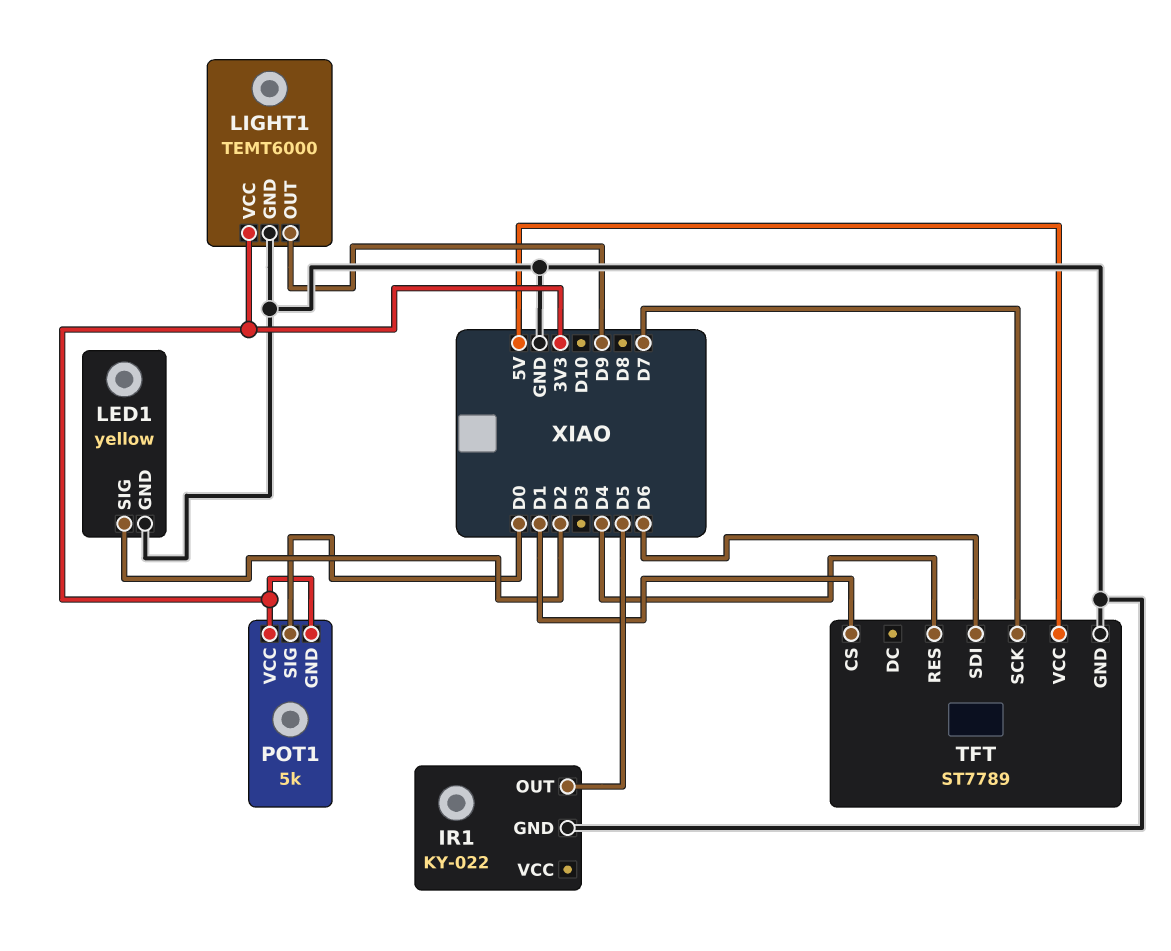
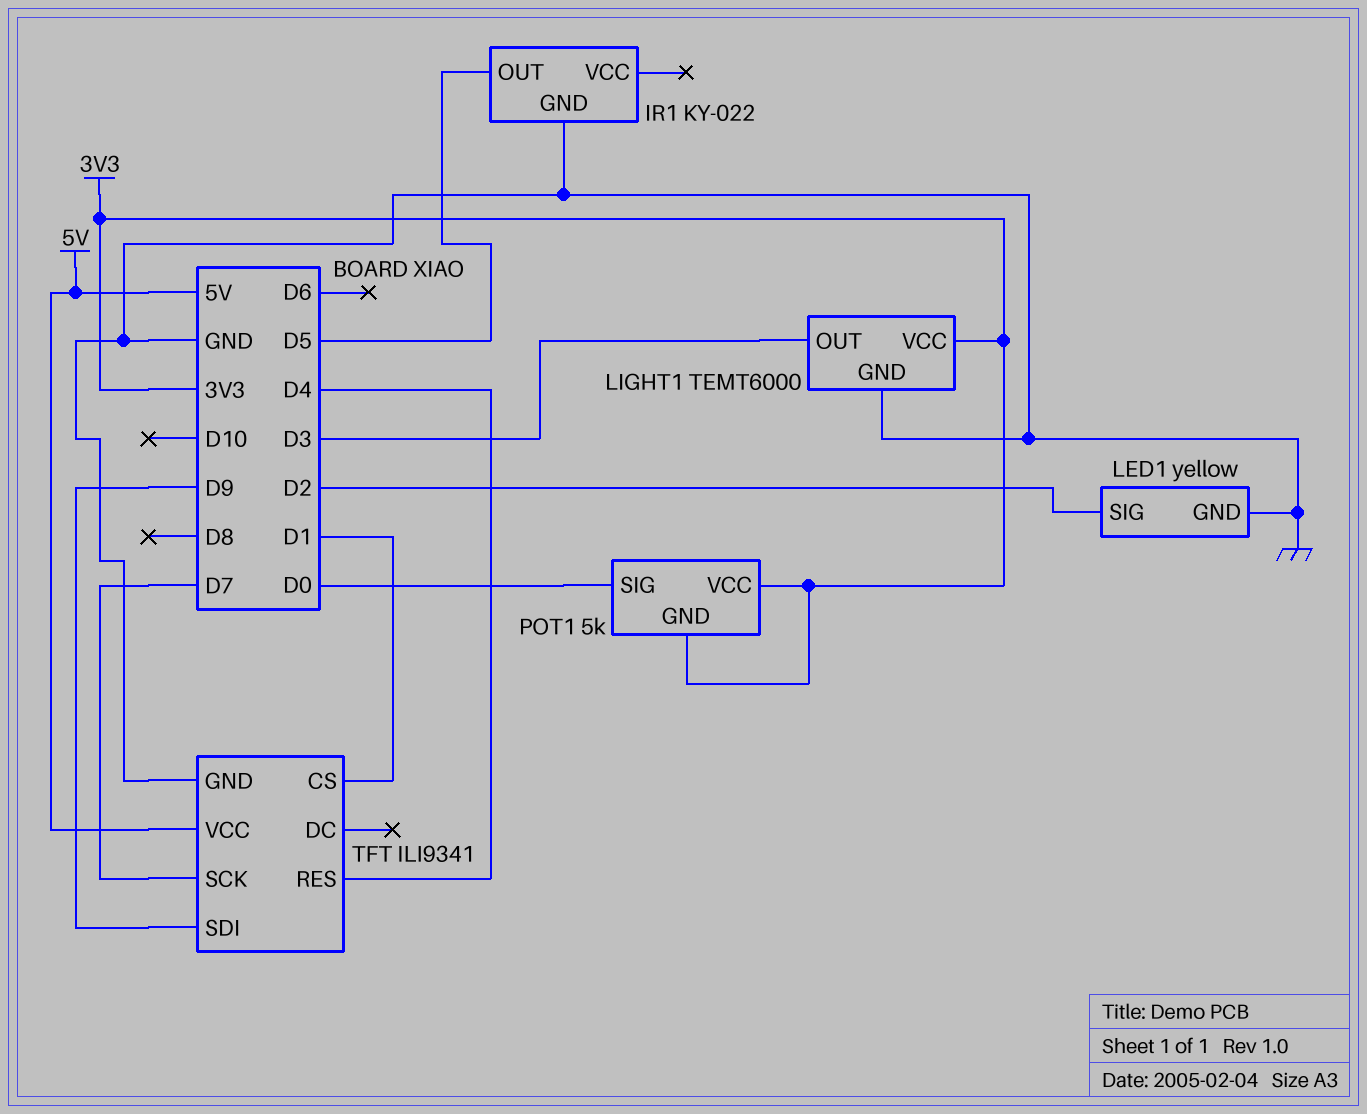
LIGHT1 pin OUT: D9 -> D3
TFT: ST7789 -> ILI9341
TFT pin SDI: D6 -> D9

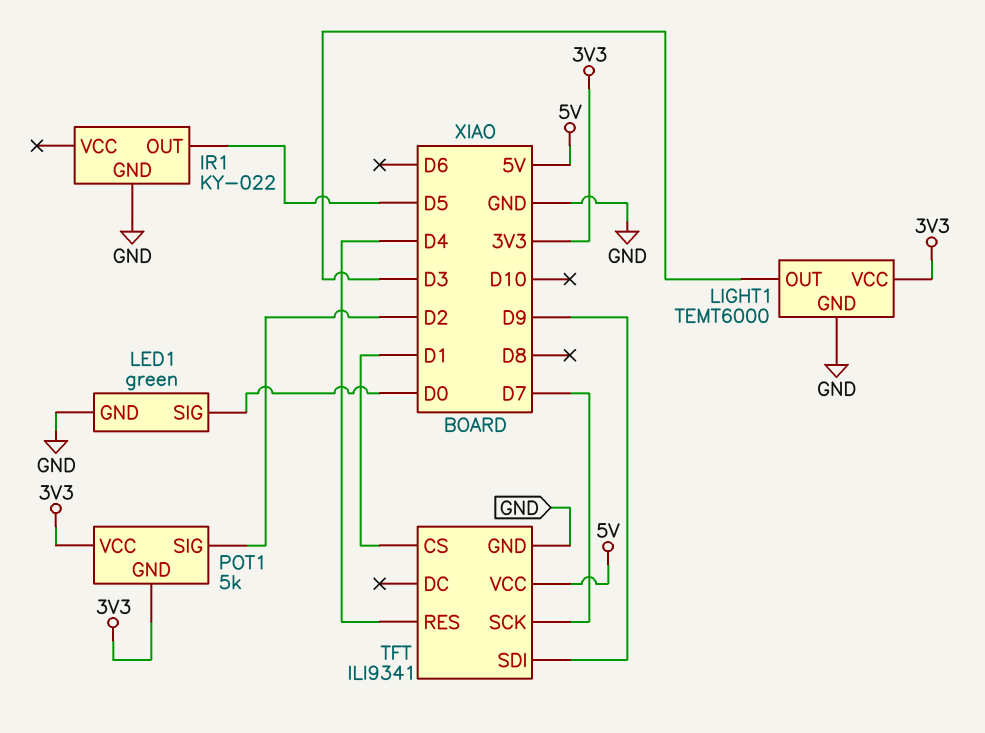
LED1: yellow -> green
LED1 pin SIG: D2 -> D0
POT1 pin SIG: D0 -> D2

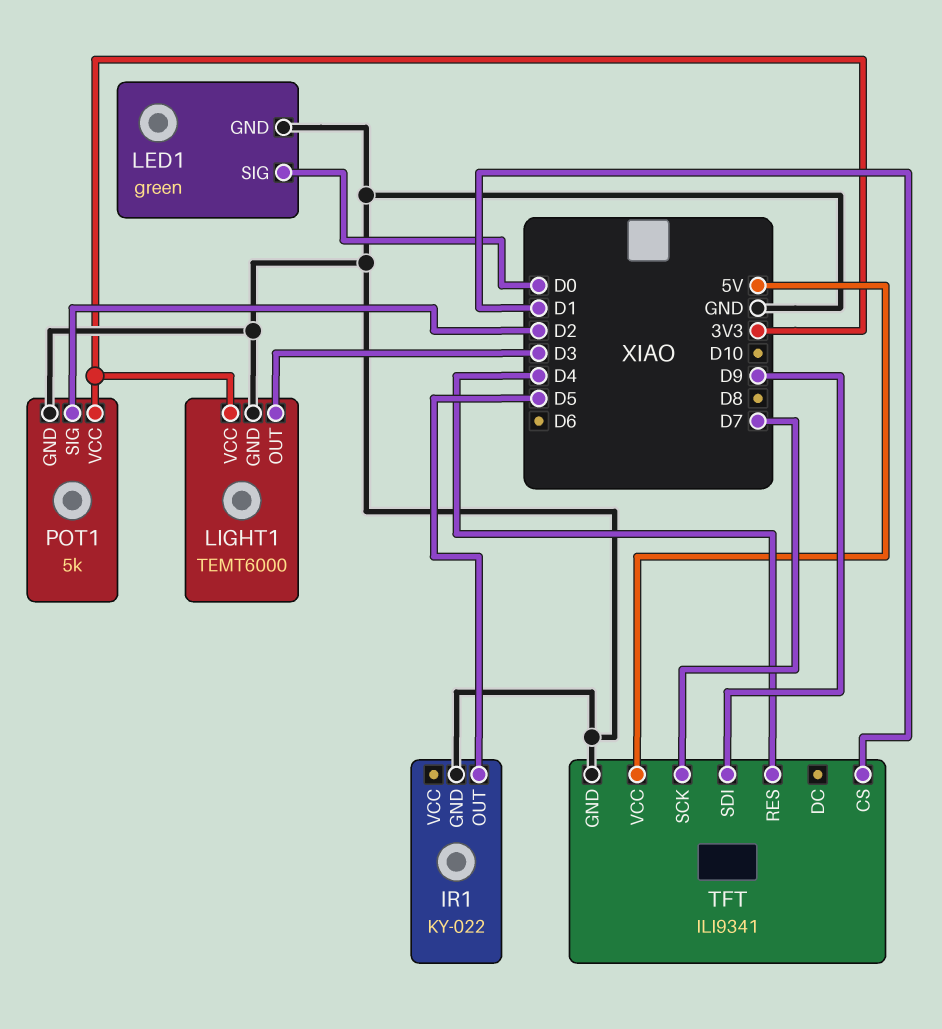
POT1 pin GND: 3V3 -> GND

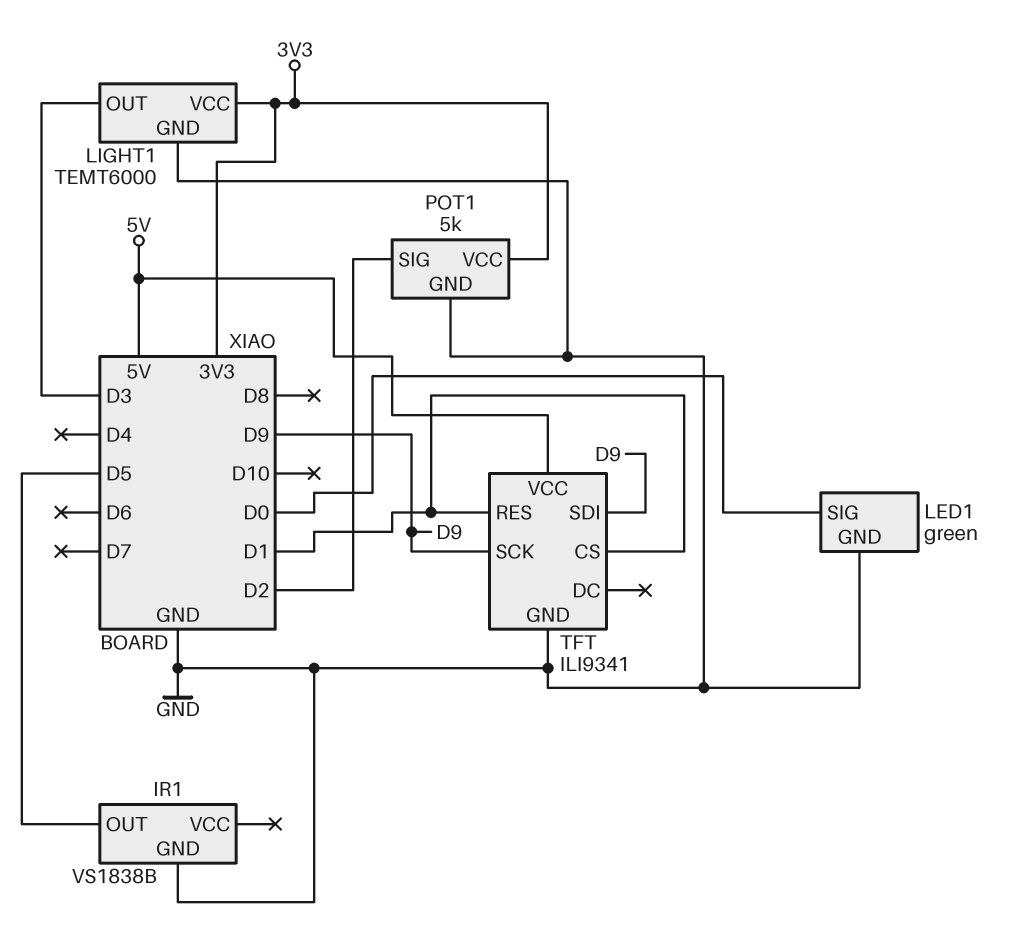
IR1: KY-022 -> VS1838B
TFT pin RES: D4 -> D1
TFT pin SCK: D7 -> D9

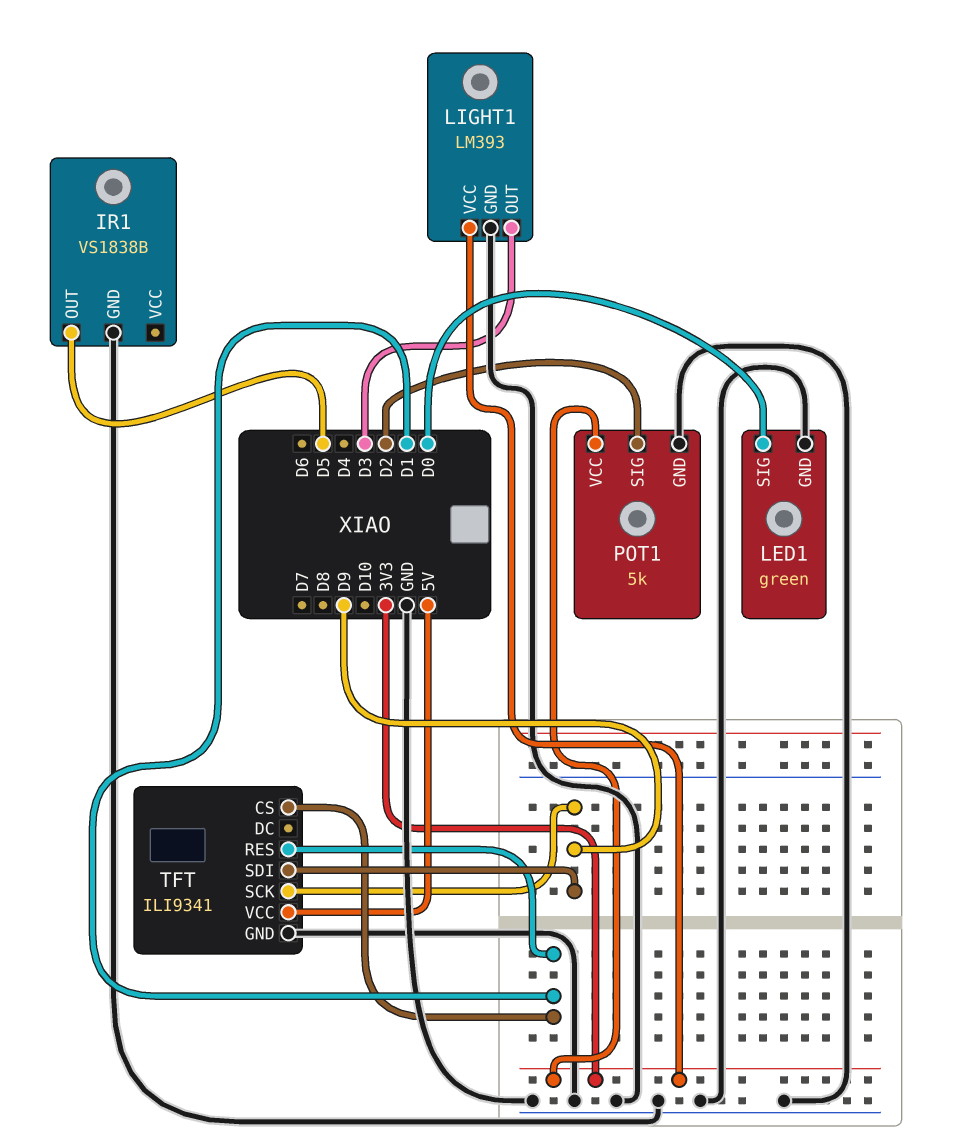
LIGHT1: TEMT6000 -> LM393

